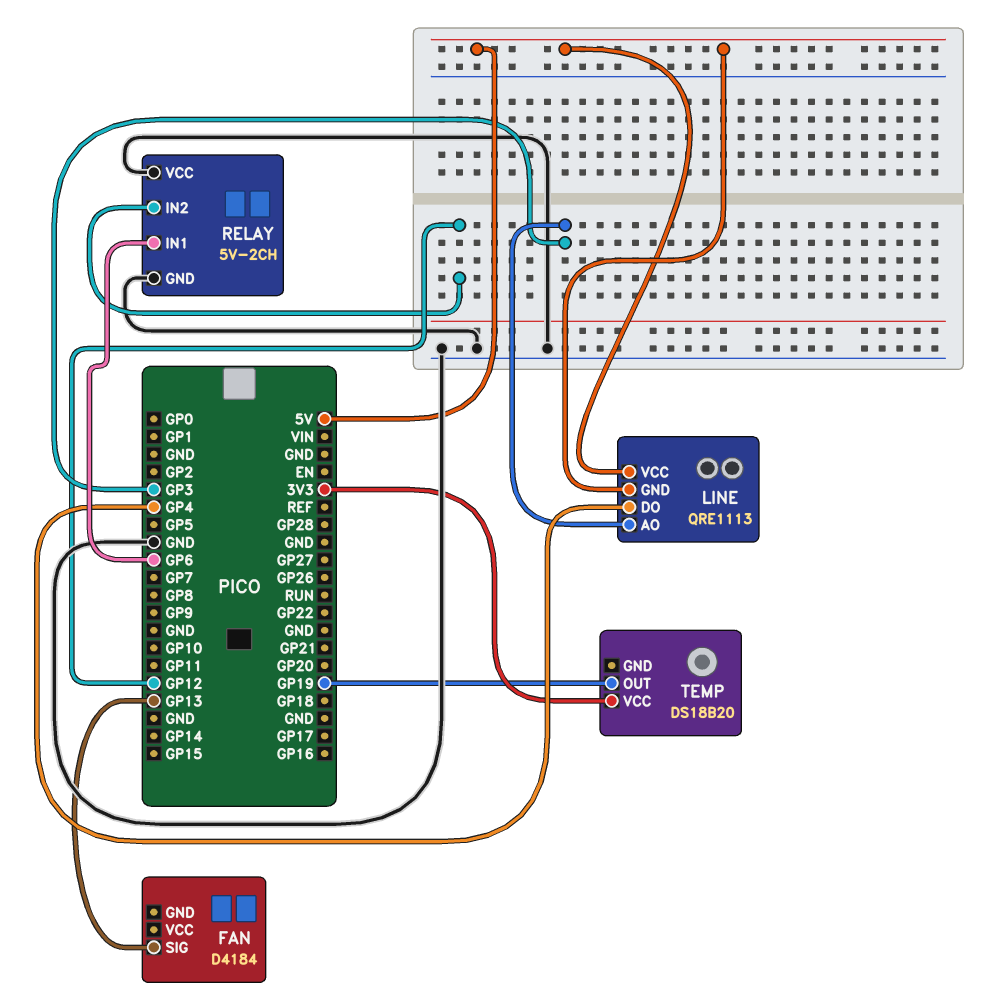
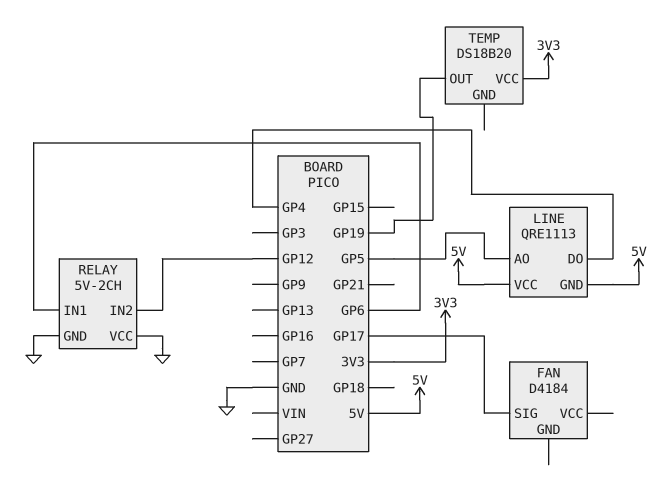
FAN pin SIG: GP13 -> GP17
LINE pin AO: GP3 -> GP5

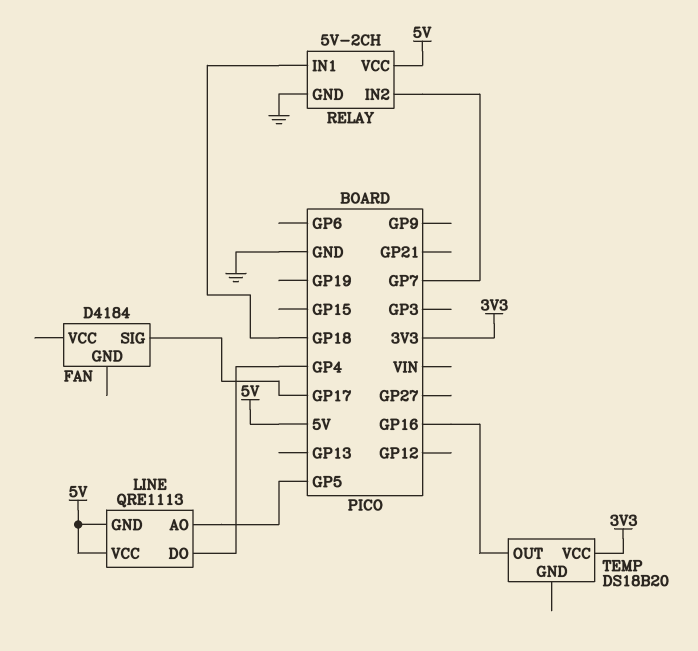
RELAY pin IN1: GP6 -> GP18
RELAY pin IN2: GP12 -> GP7
RELAY pin VCC: GND -> 5V
TEMP pin OUT: GP19 -> GP16

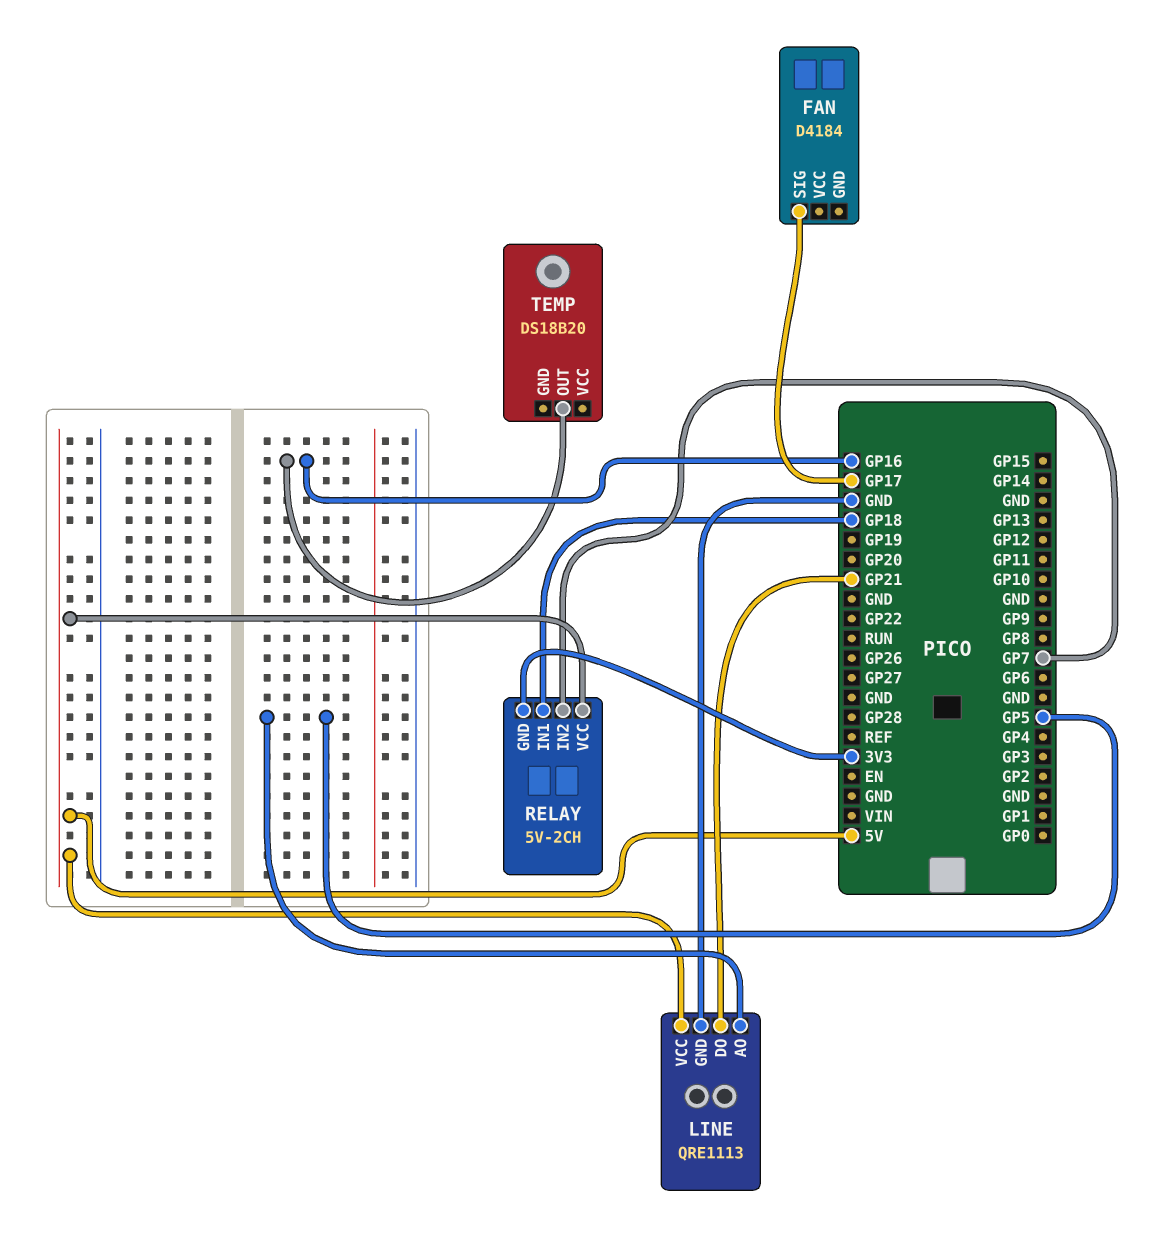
LINE pin DO: GP4 -> GP21
LINE pin GND: 5V -> GND
RELAY pin GND: GND -> 3V3
TEMP pin VCC: 3V3 -> none

